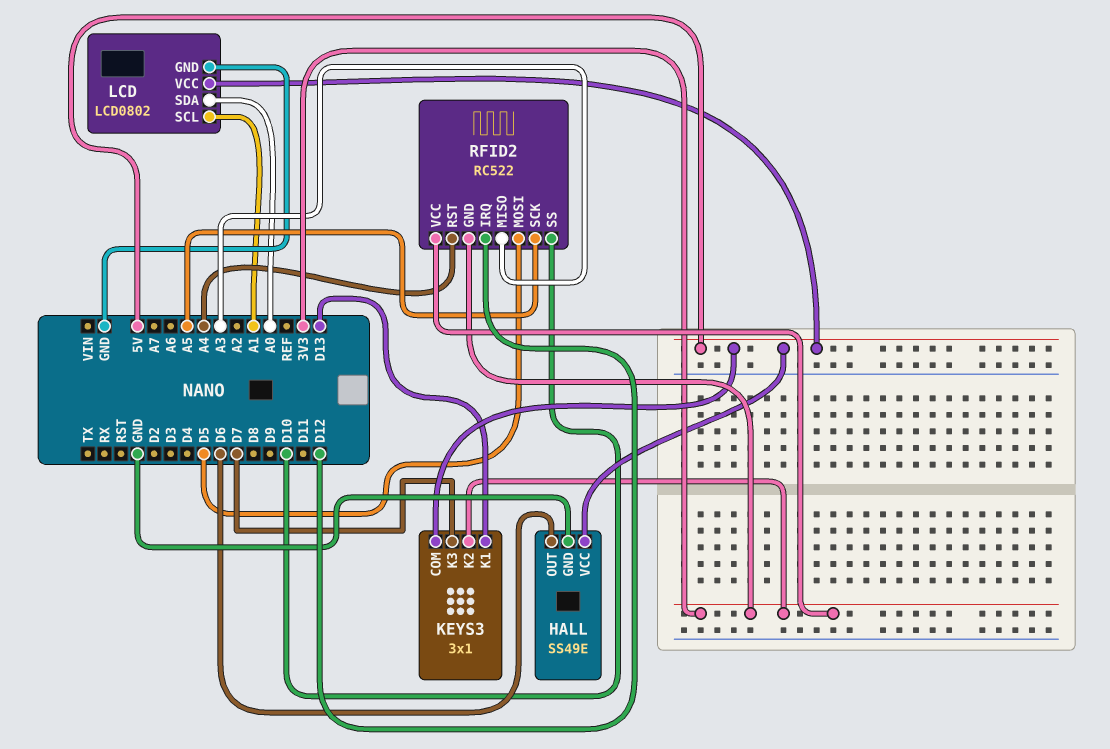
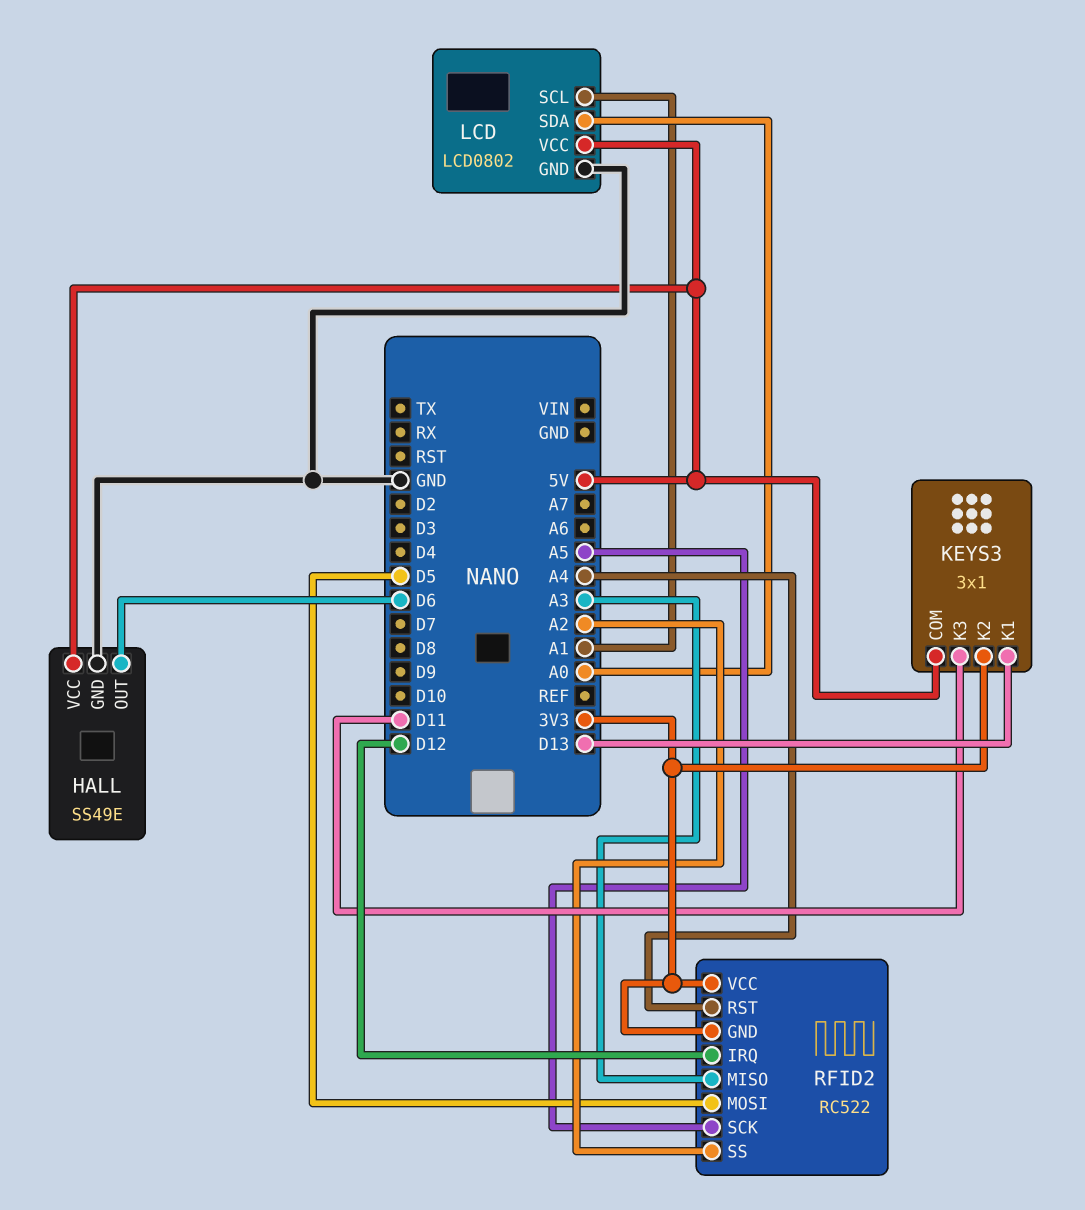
KEYS3 pin K3: D7 -> D11
RFID2 pin SS: D10 -> A2

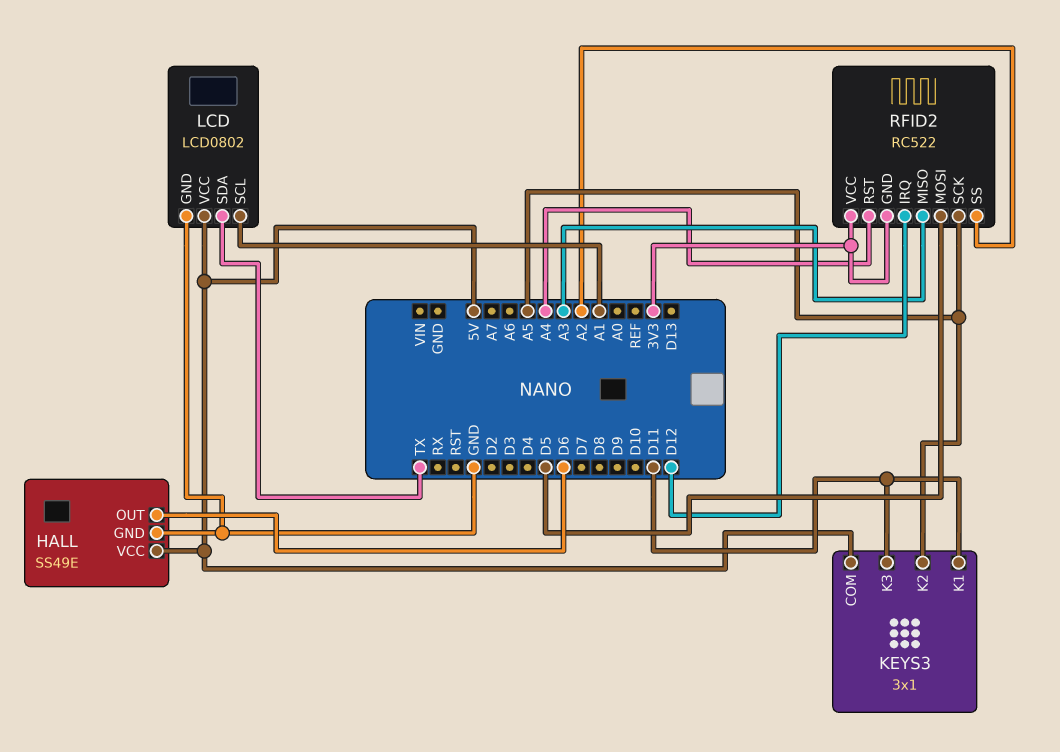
KEYS3 pin K1: D13 -> D11
KEYS3 pin K2: 3V3 -> A5
LCD pin SDA: A0 -> TX

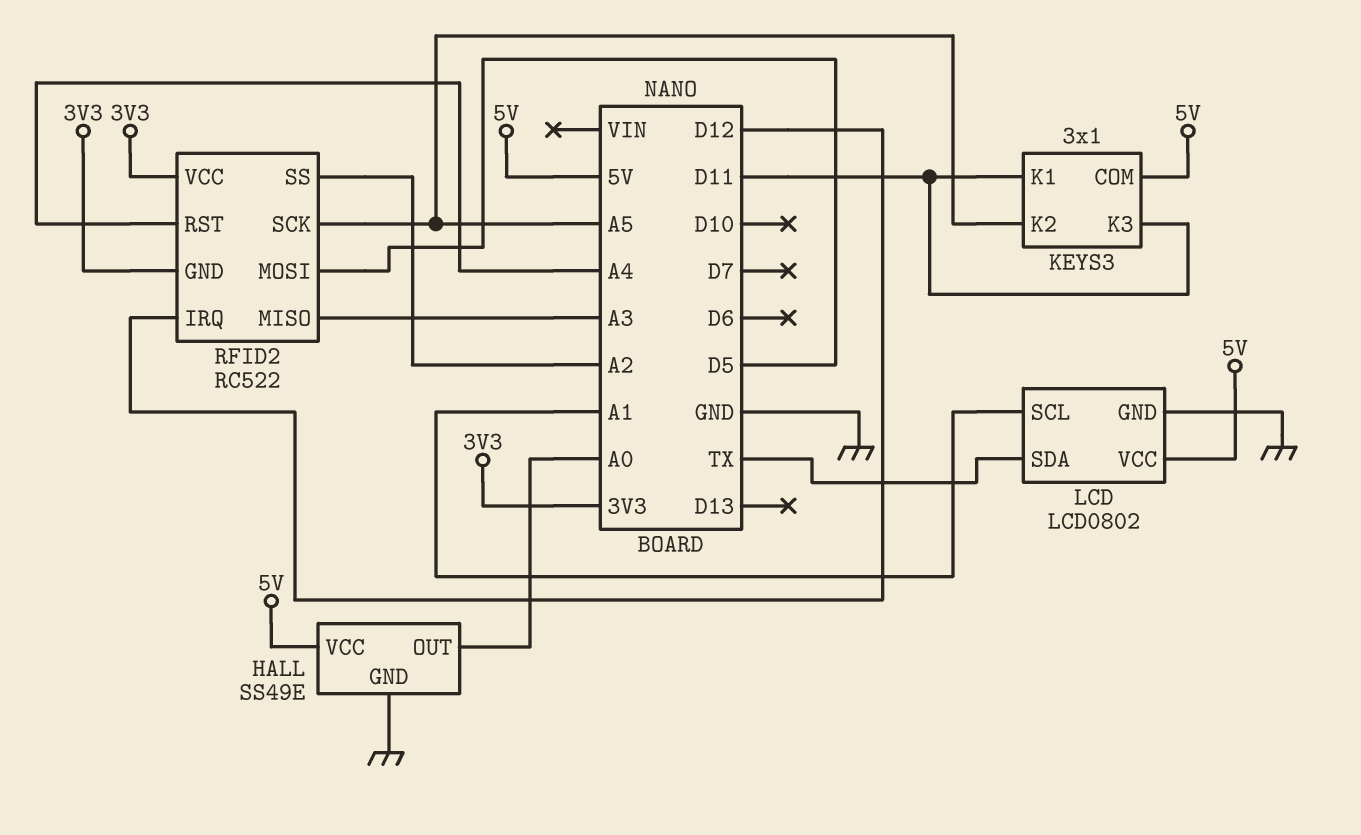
HALL pin OUT: D6 -> A0

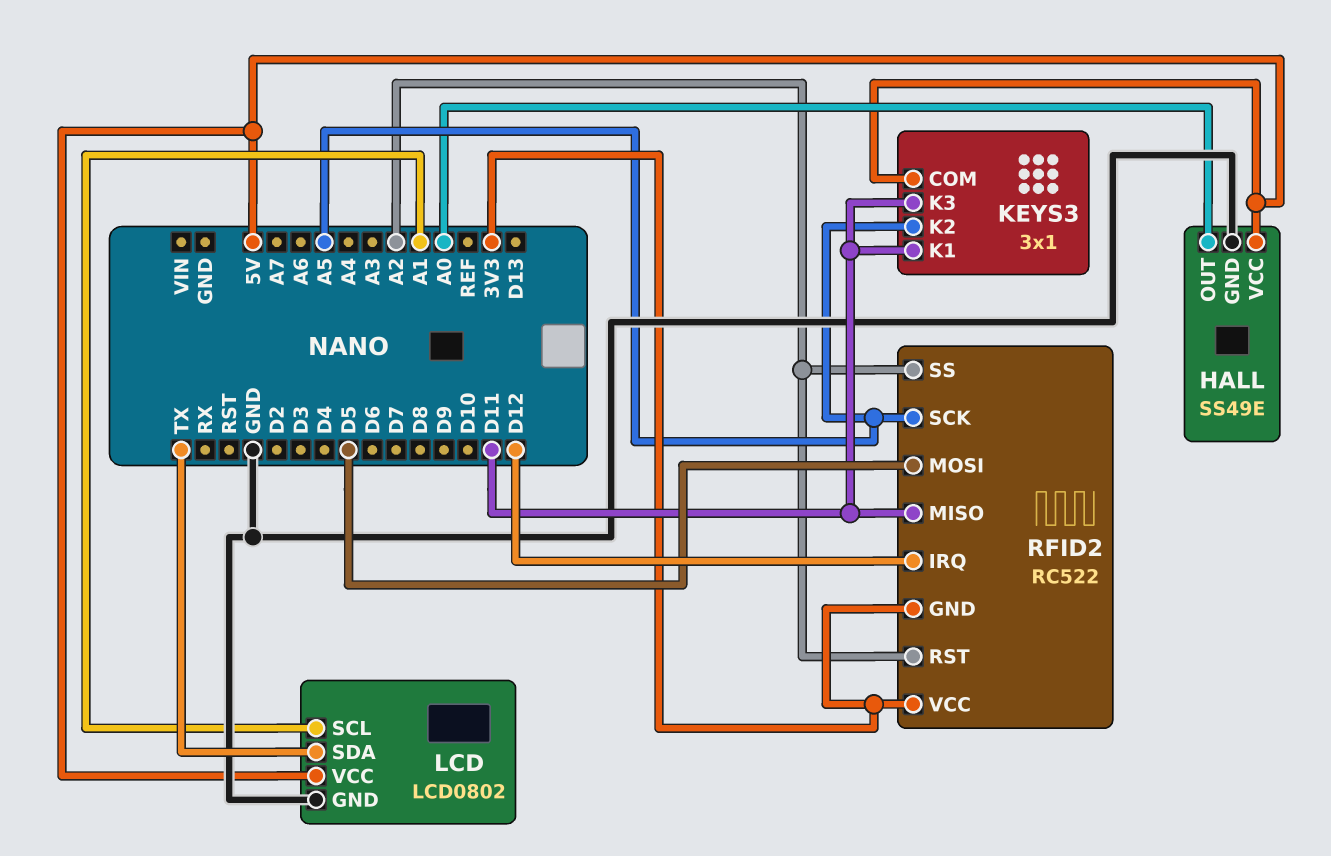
RFID2 pin MISO: A3 -> D11
RFID2 pin RST: A4 -> A2

